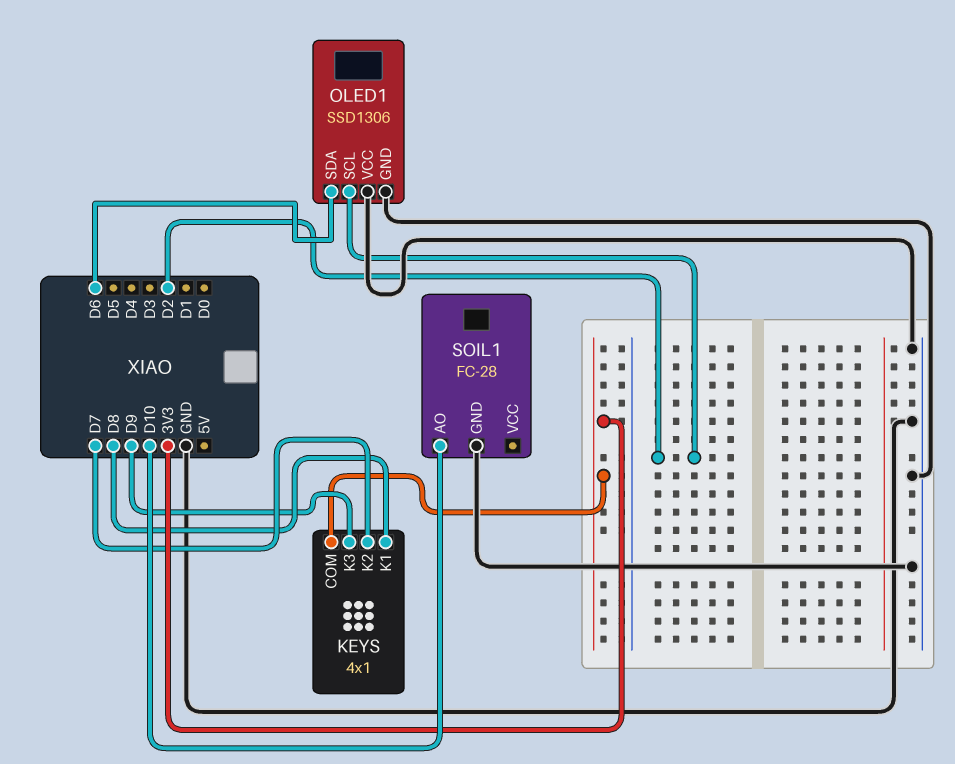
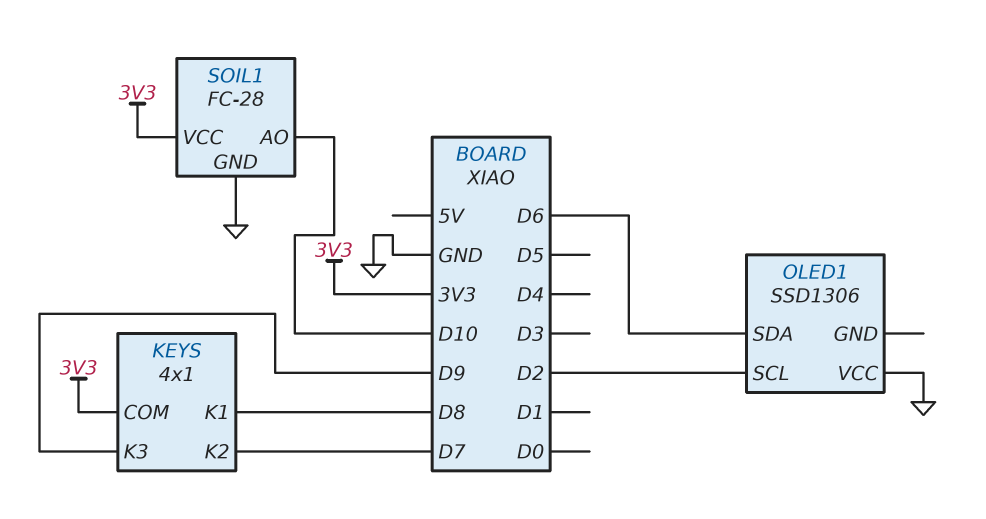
OLED1 pin GND: GND -> none
SOIL1 pin VCC: none -> 3V3

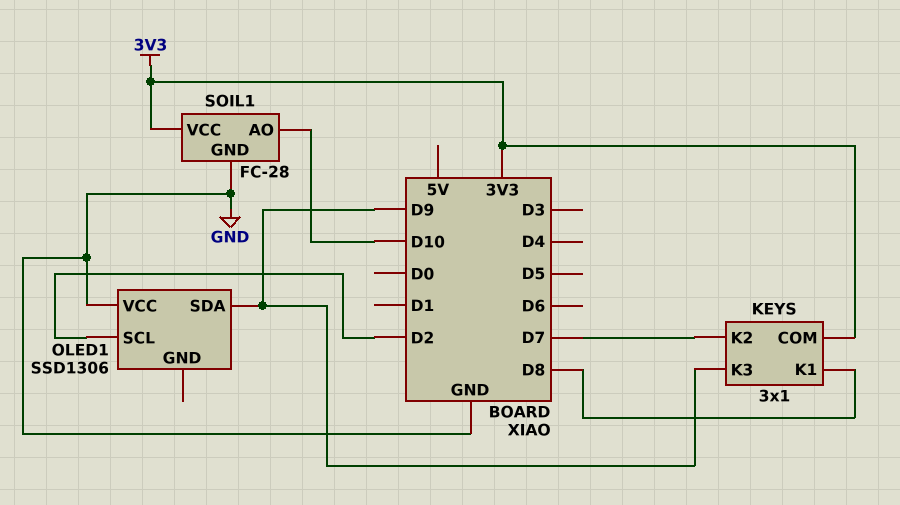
KEYS: 4x1 -> 3x1
OLED1 pin SDA: D6 -> D9

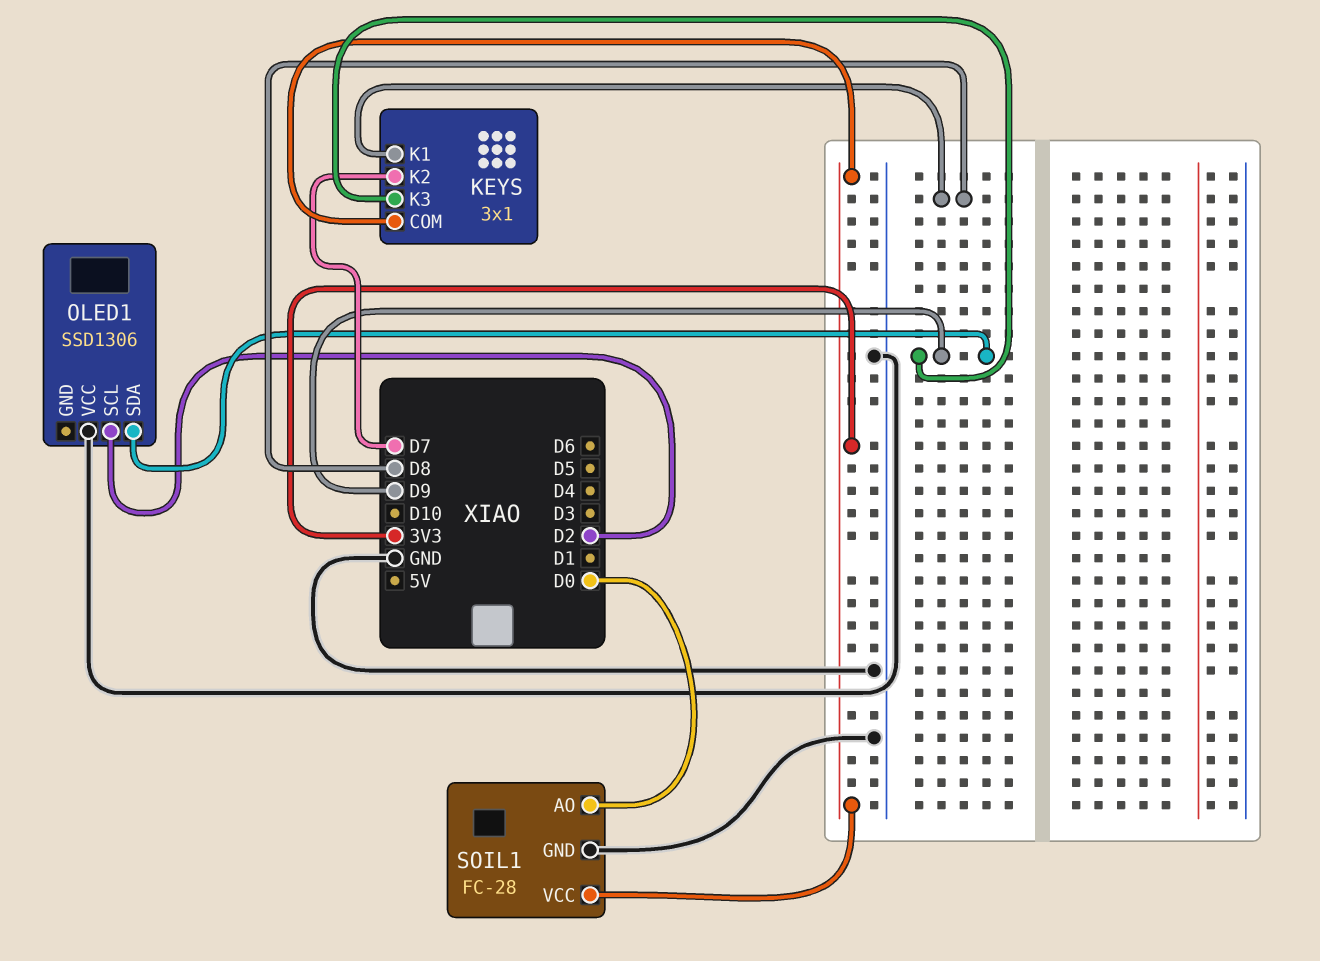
SOIL1 pin AO: D10 -> D0

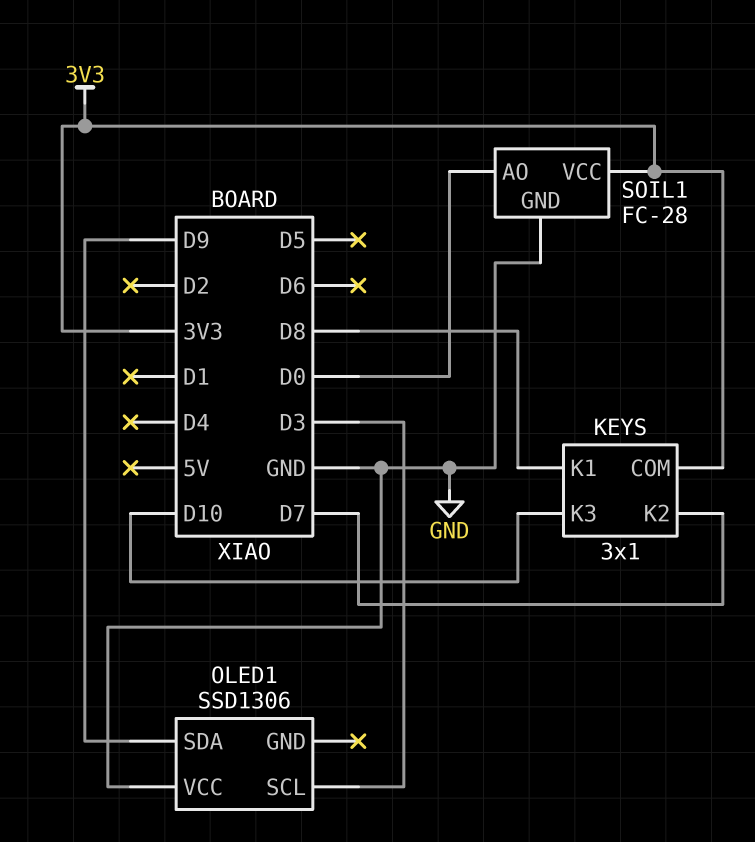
KEYS pin K3: D9 -> D10
OLED1 pin SCL: D2 -> D3

